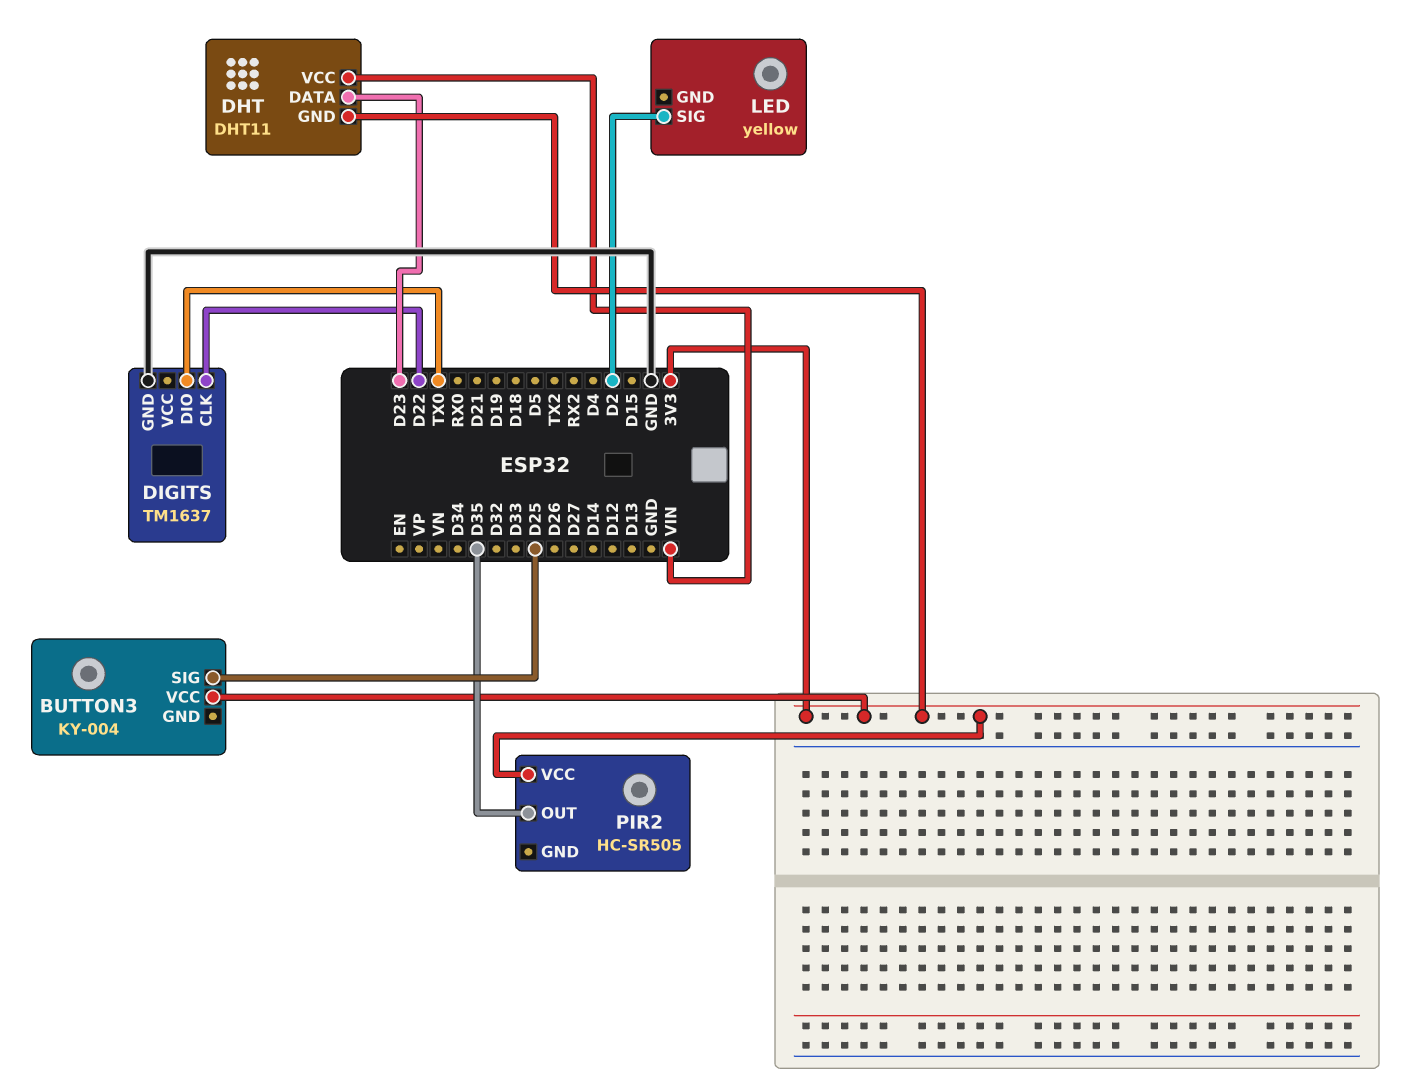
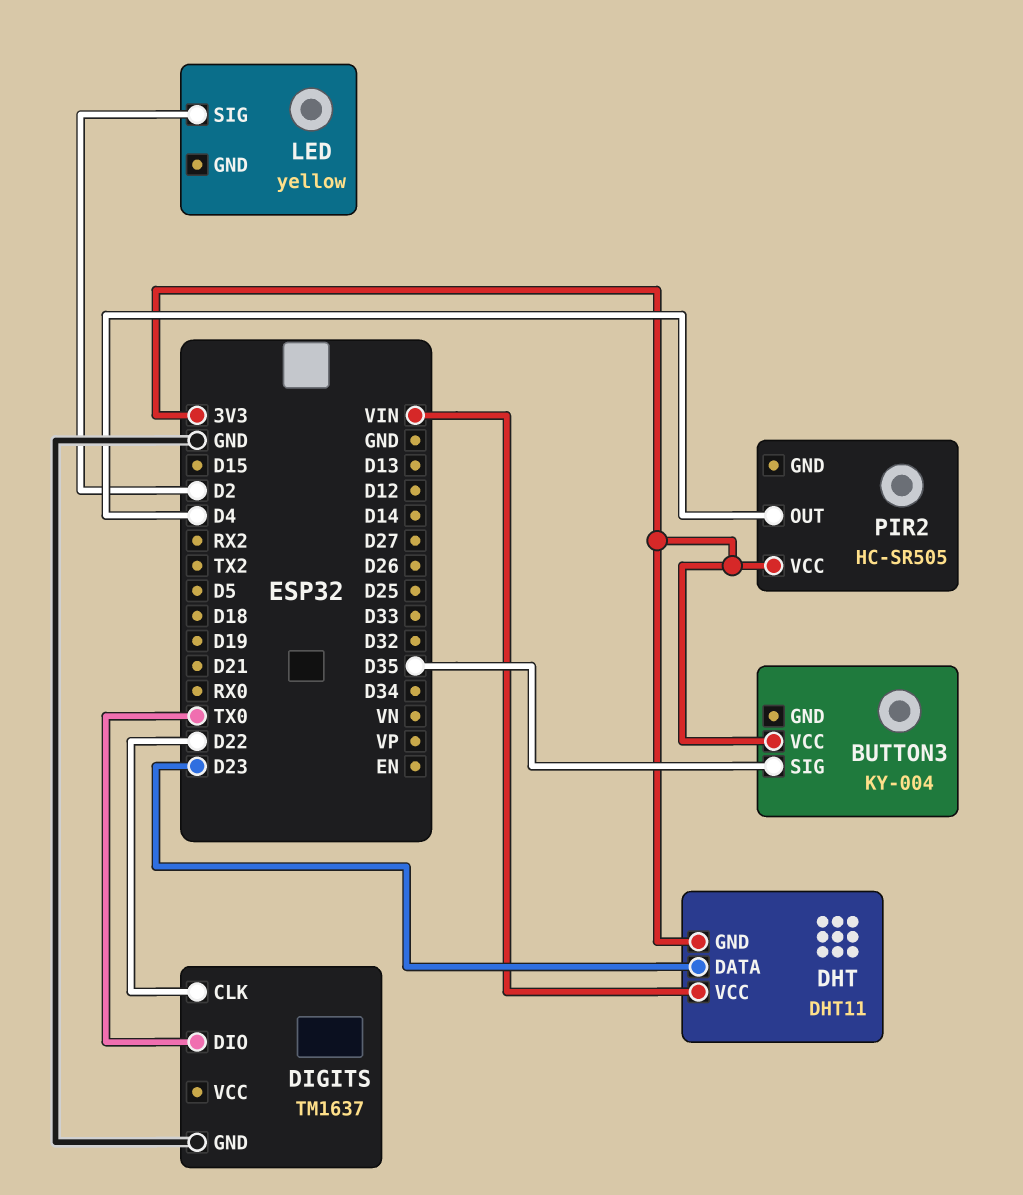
BUTTON3 pin SIG: D25 -> D35
PIR2 pin OUT: D35 -> D4

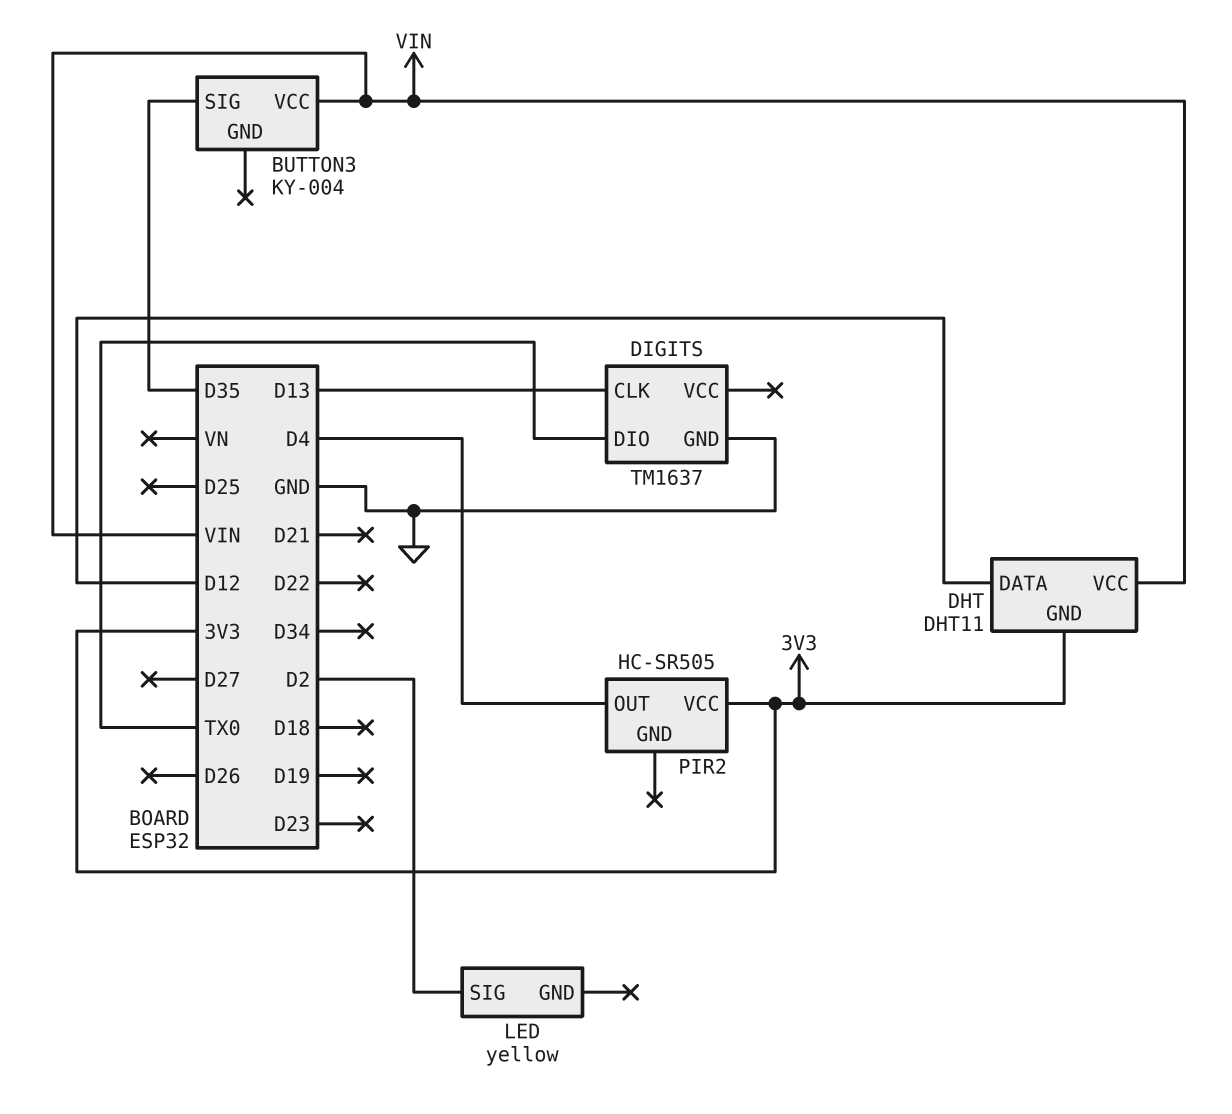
BUTTON3 pin VCC: 3V3 -> VIN
DHT pin DATA: D23 -> D12
DIGITS pin CLK: D22 -> D13

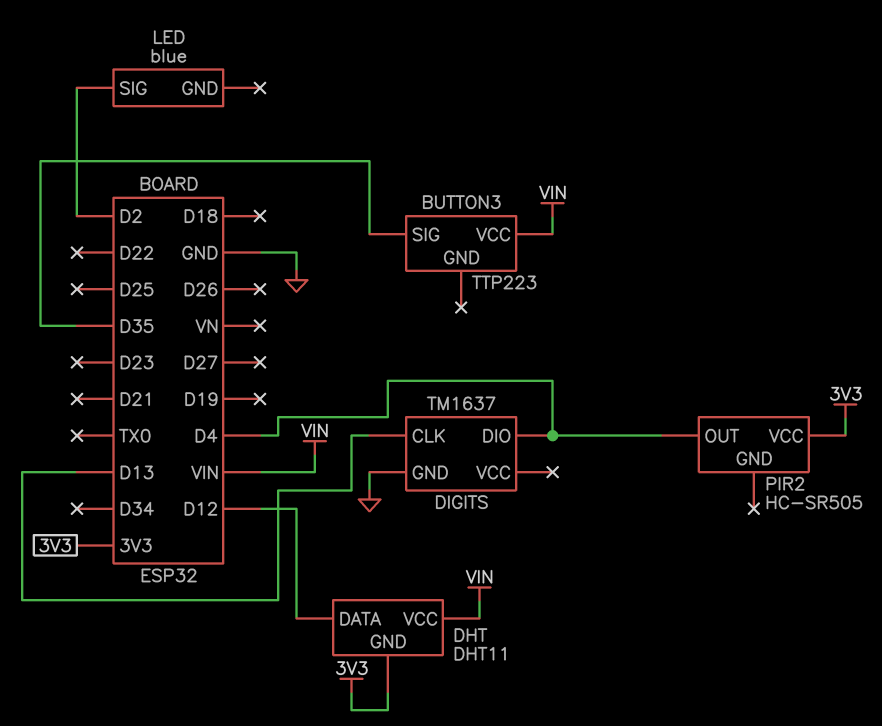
BUTTON3: KY-004 -> TTP223
DIGITS pin DIO: TX0 -> D4
LED: yellow -> blue

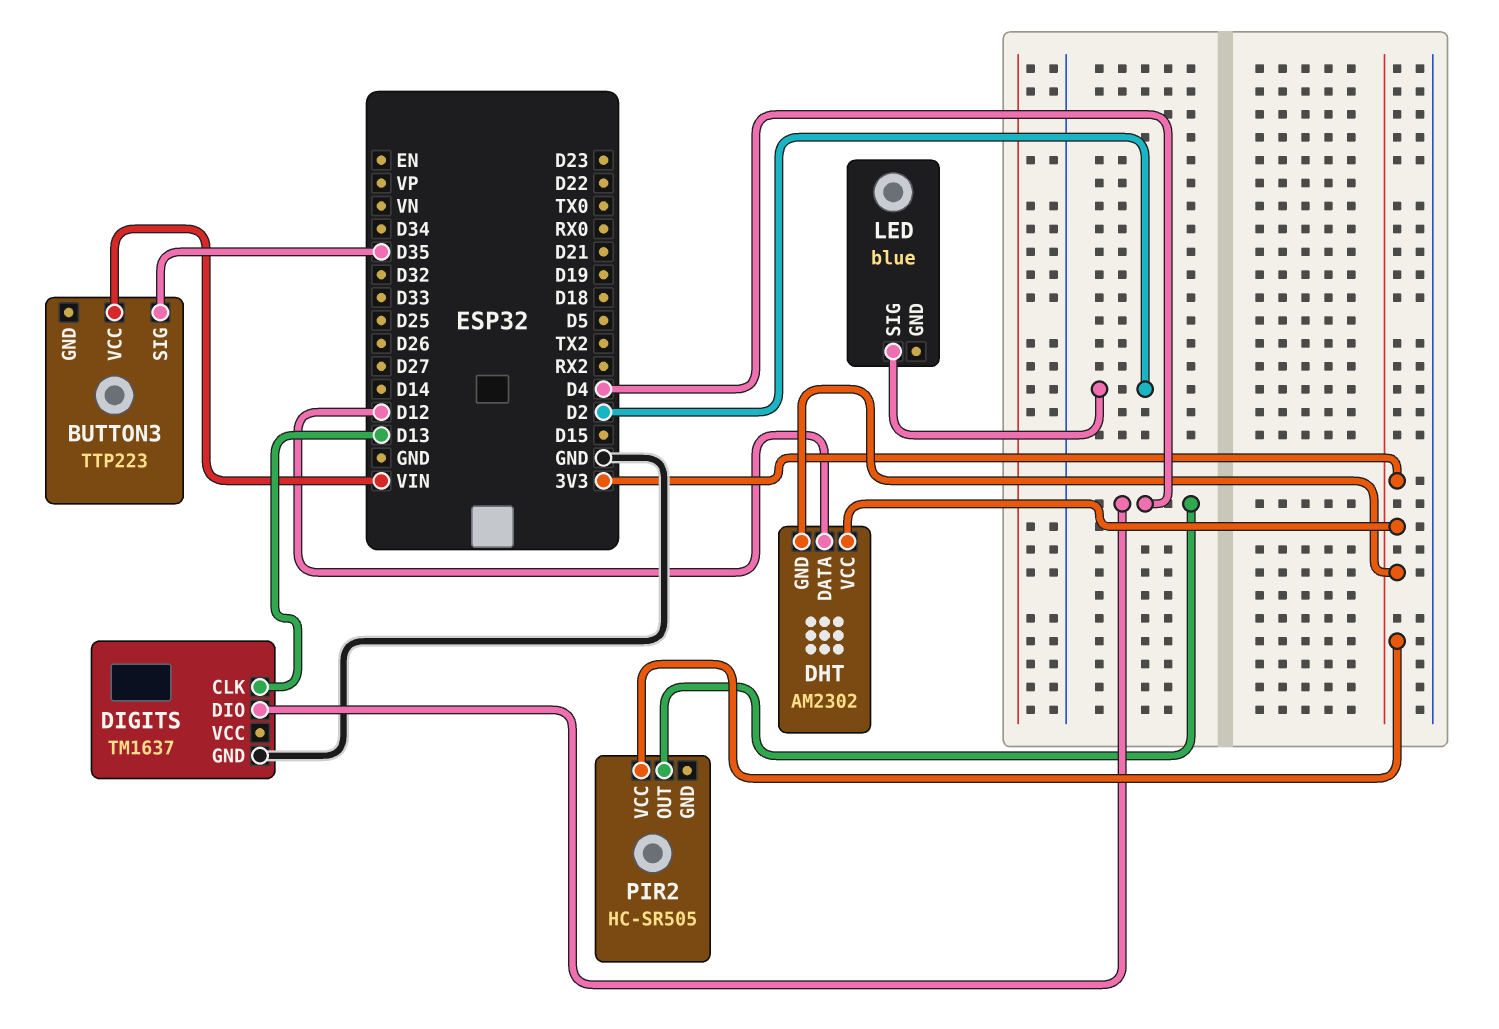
DHT: DHT11 -> AM2302
DHT pin VCC: VIN -> 3V3

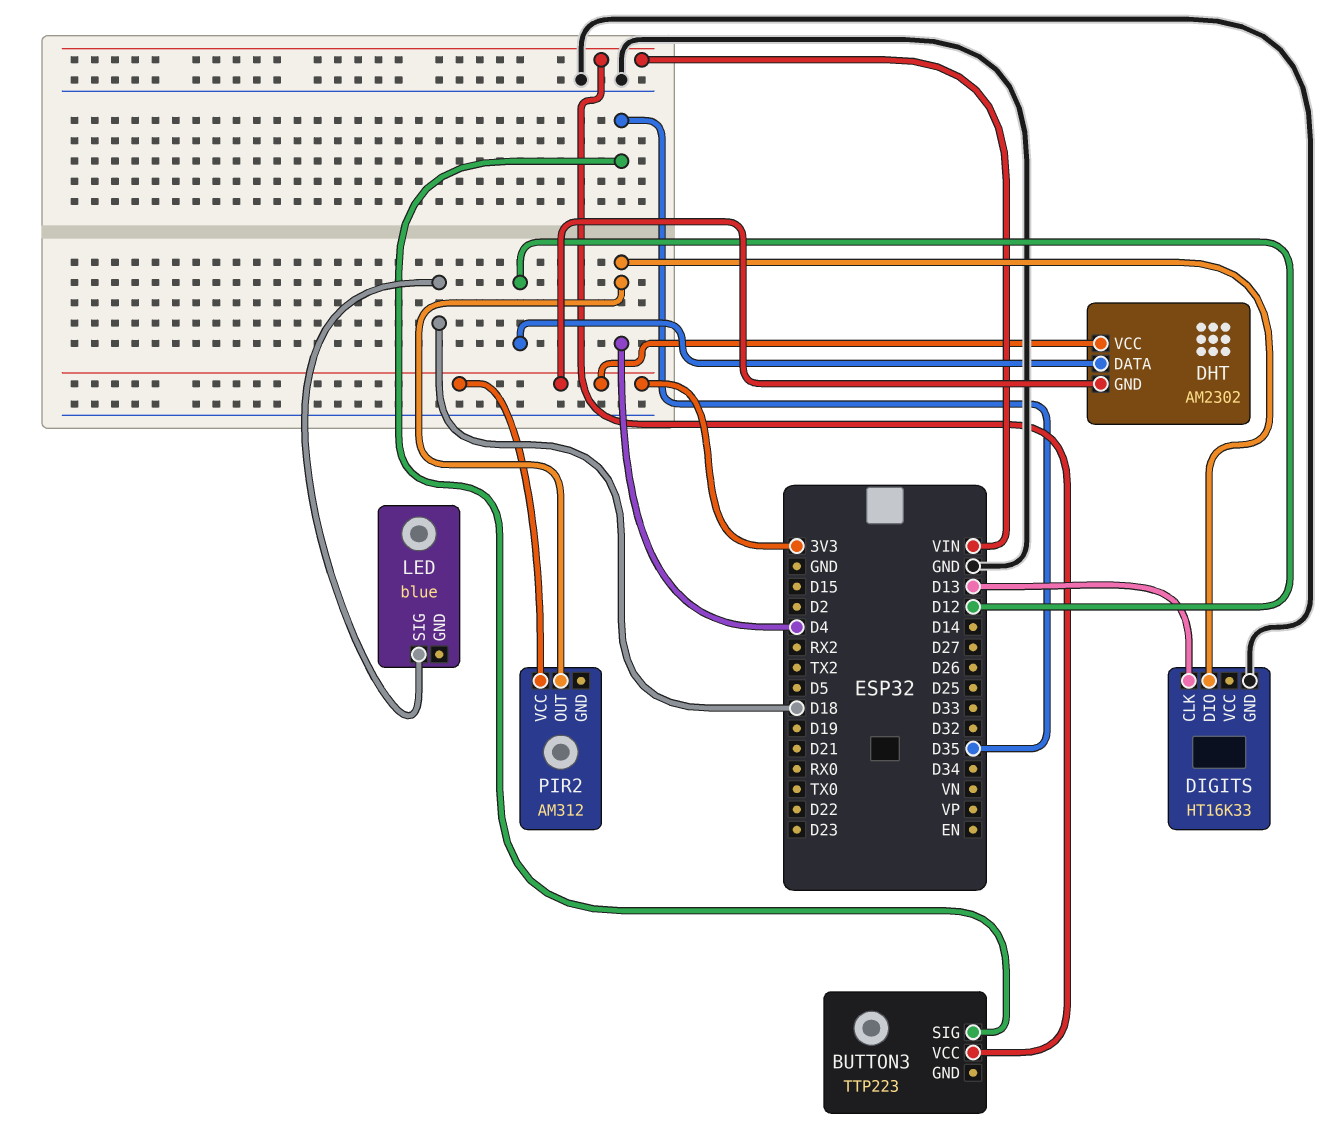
DIGITS: TM1637 -> HT16K33
LED pin SIG: D2 -> D18
PIR2: HC-SR505 -> AM312

